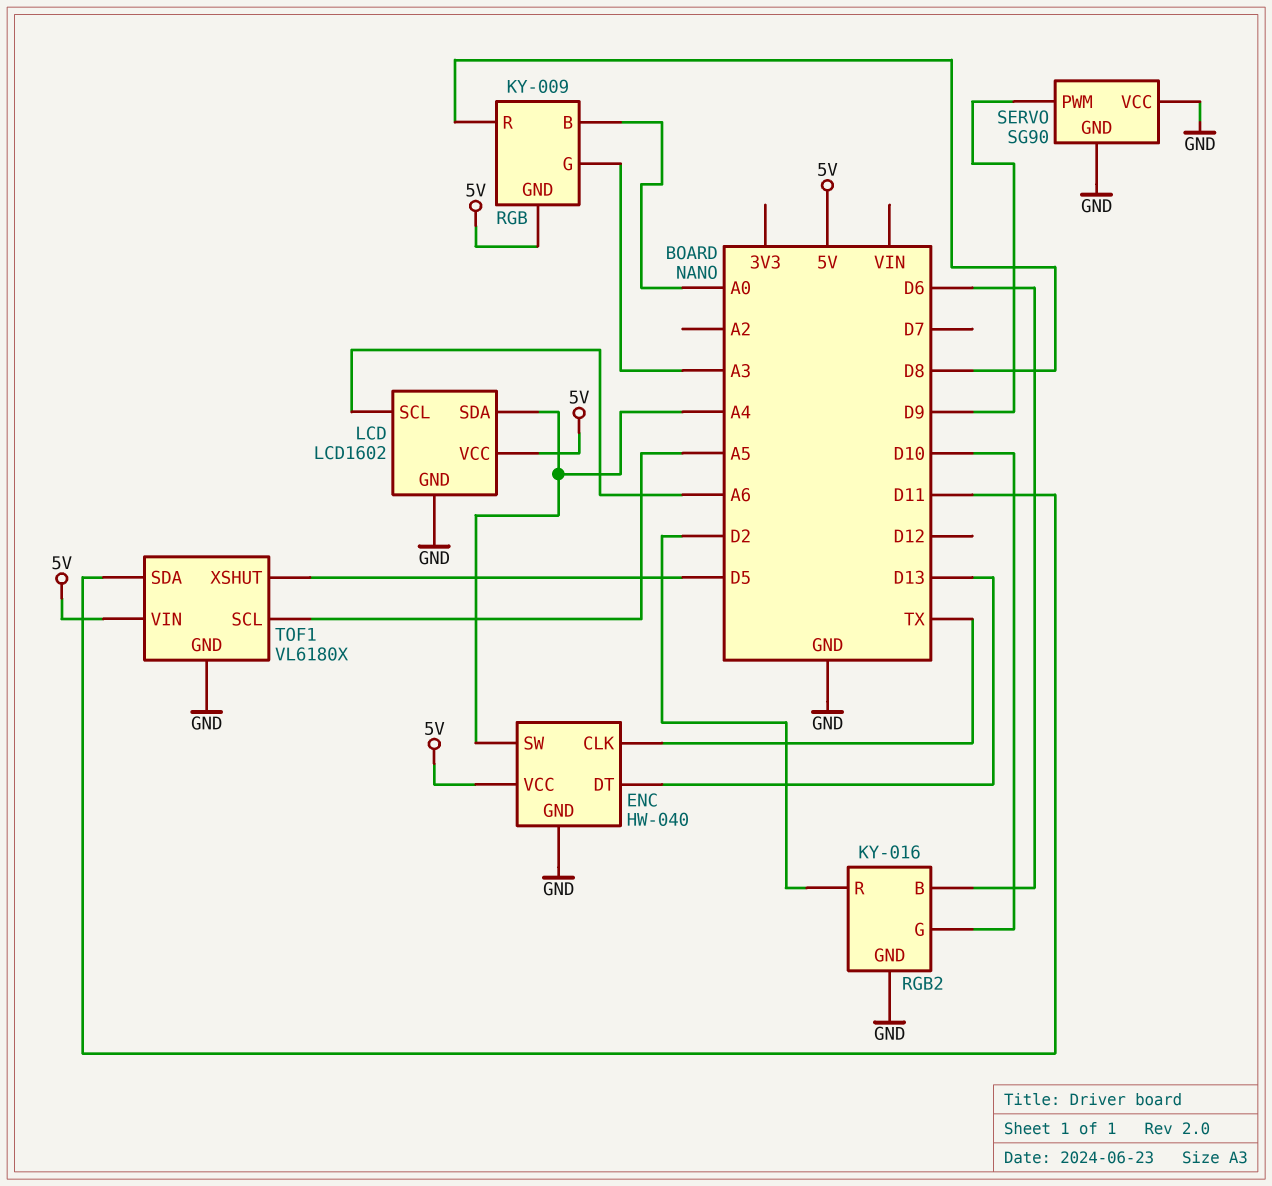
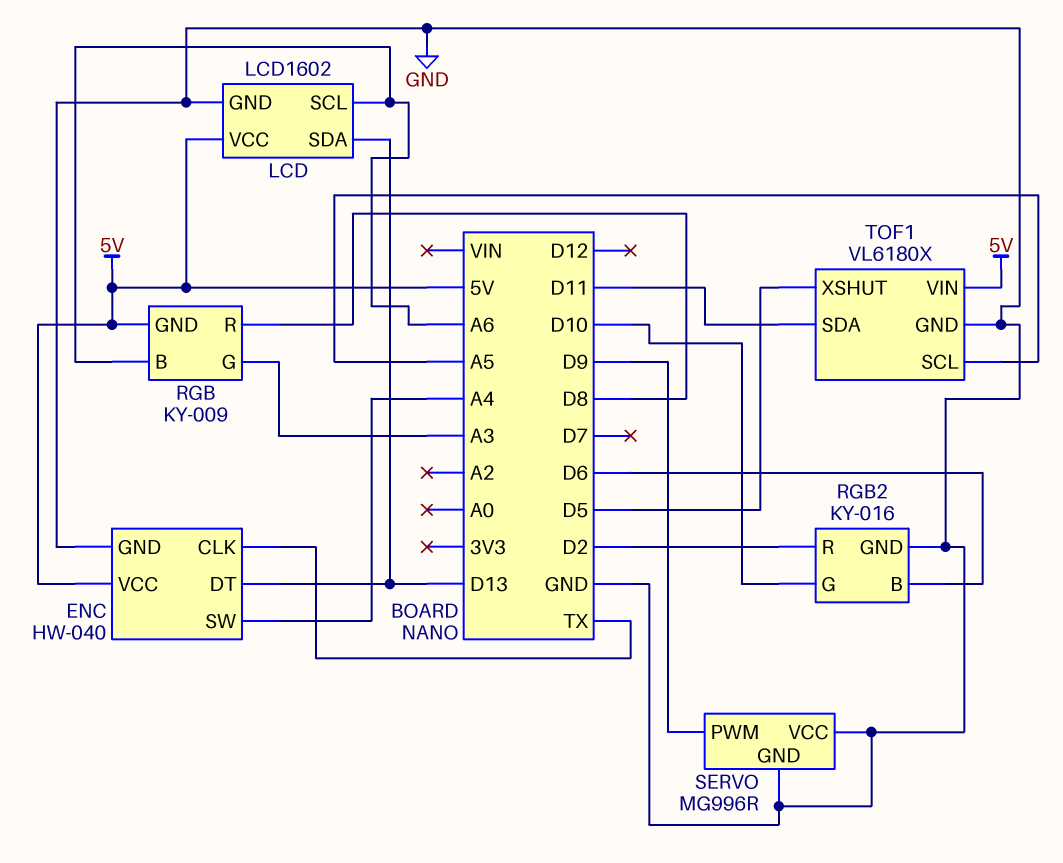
LCD pin SDA: A4 -> D13
RGB pin B: A0 -> A6
SERVO: SG90 -> MG996R

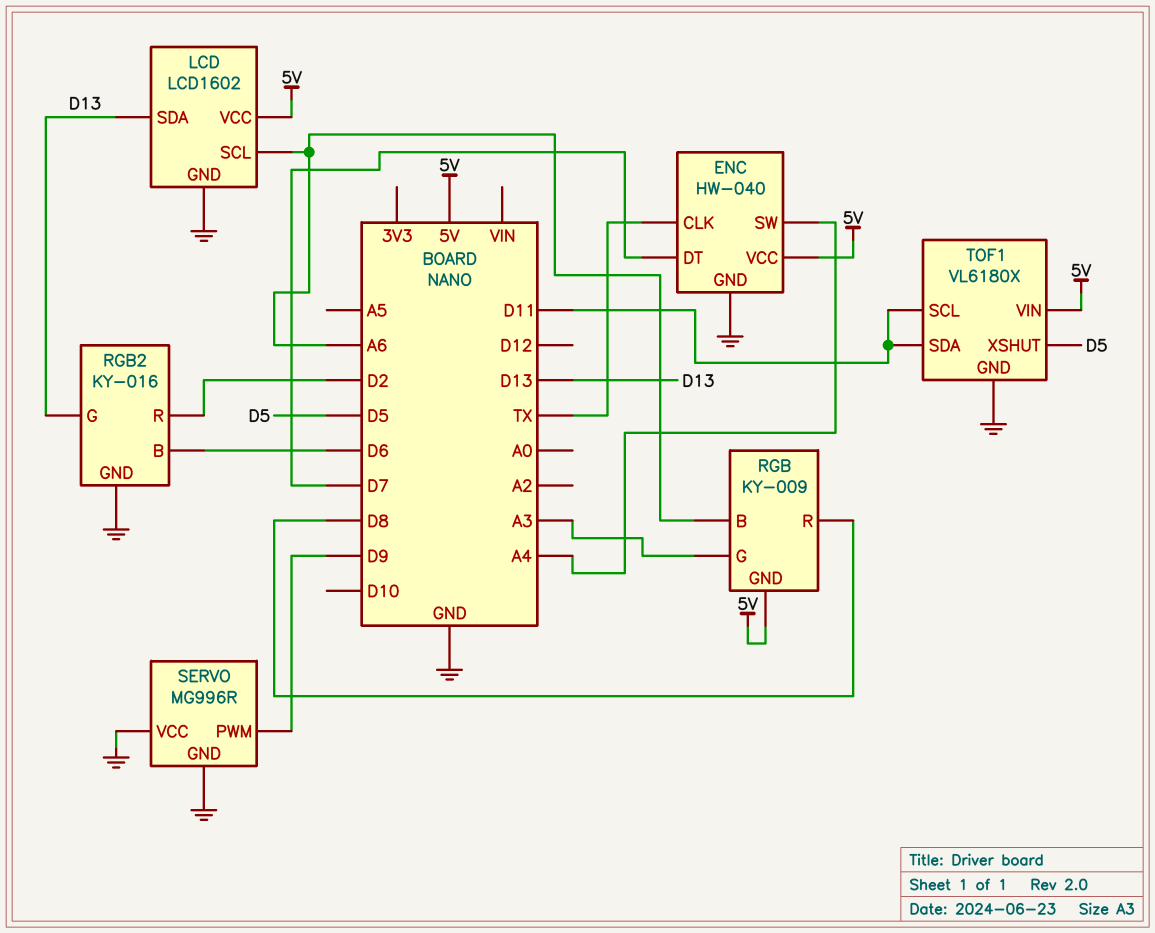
ENC pin DT: D13 -> D7
RGB2 pin G: D10 -> D13
TOF1 pin SCL: A5 -> D11

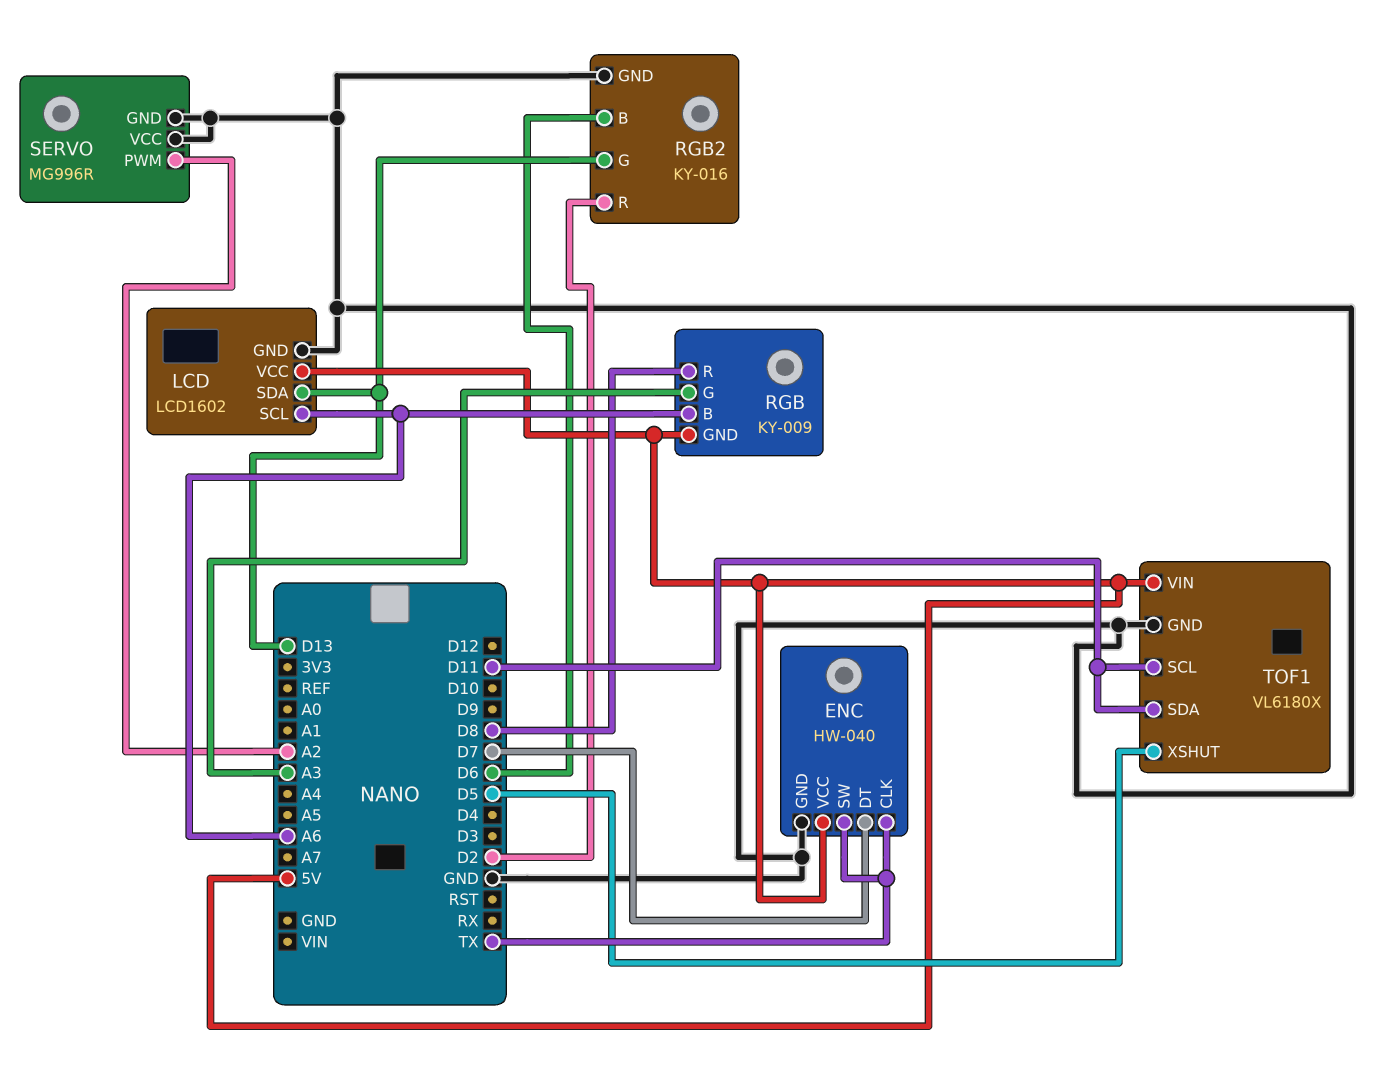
ENC pin SW: A4 -> TX
SERVO pin PWM: D9 -> A2

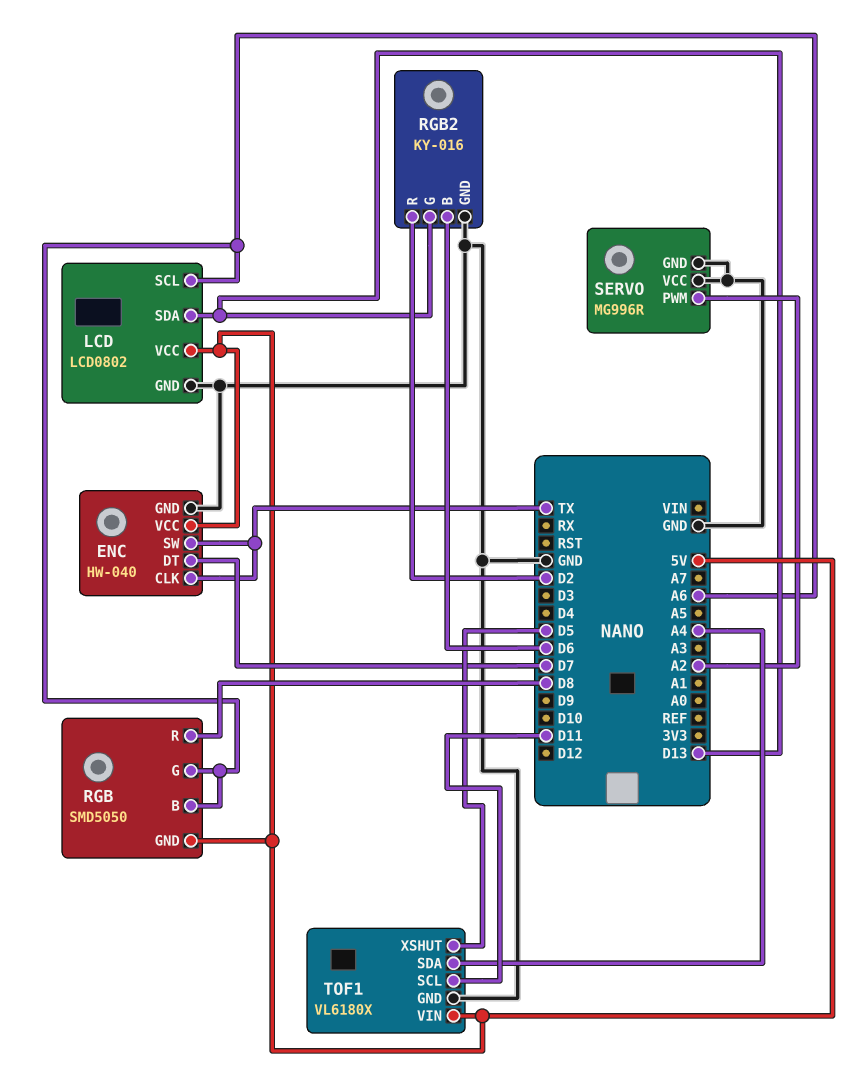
LCD: LCD1602 -> LCD0802
RGB: KY-009 -> SMD5050
RGB pin G: A3 -> A6
TOF1 pin SDA: D11 -> A4

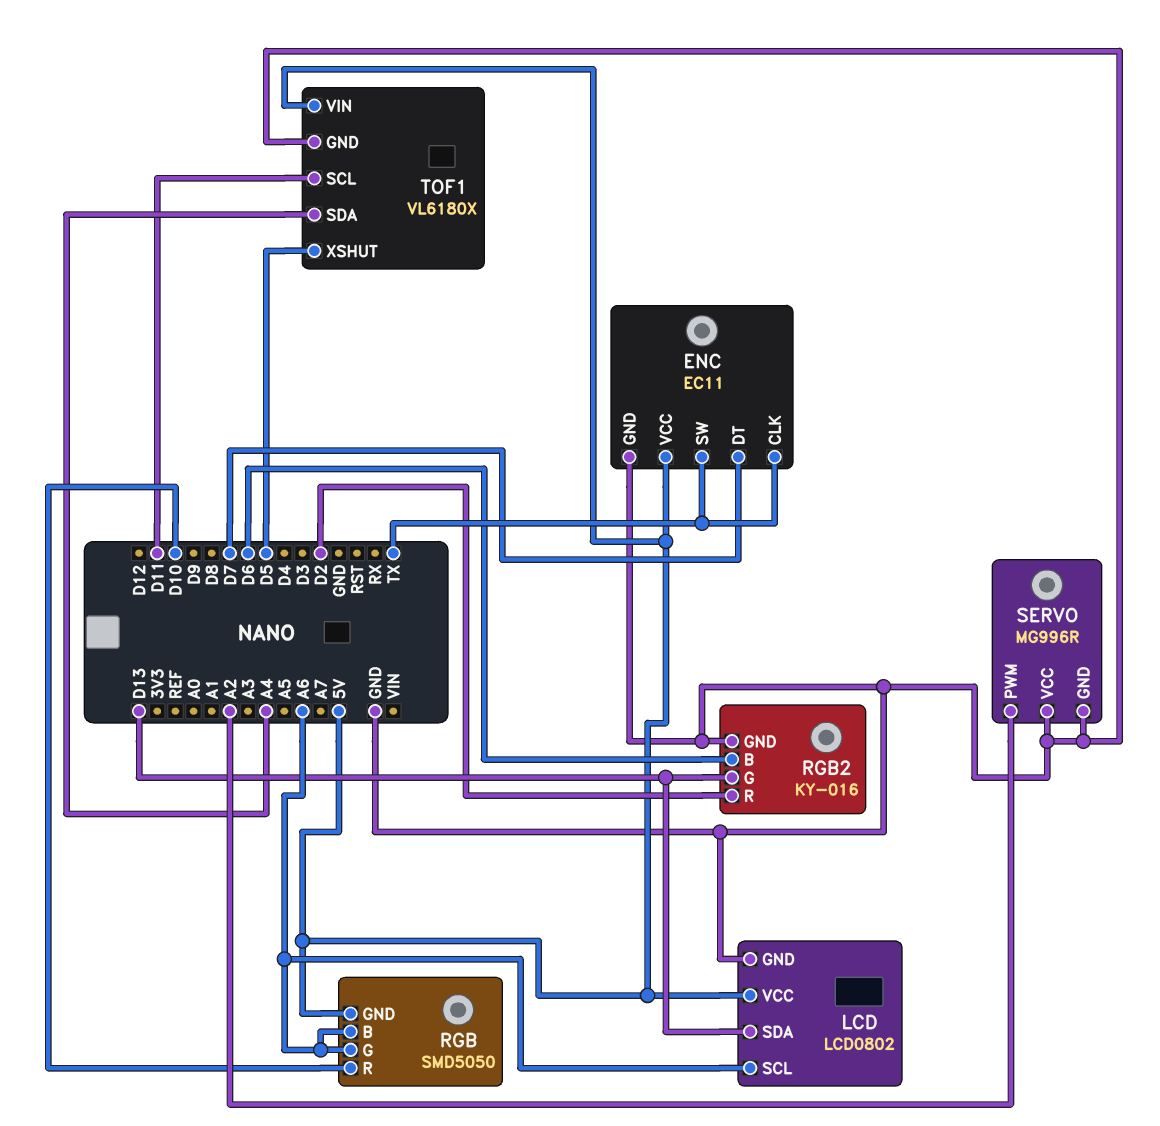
ENC: HW-040 -> EC11
RGB pin R: D8 -> D10

